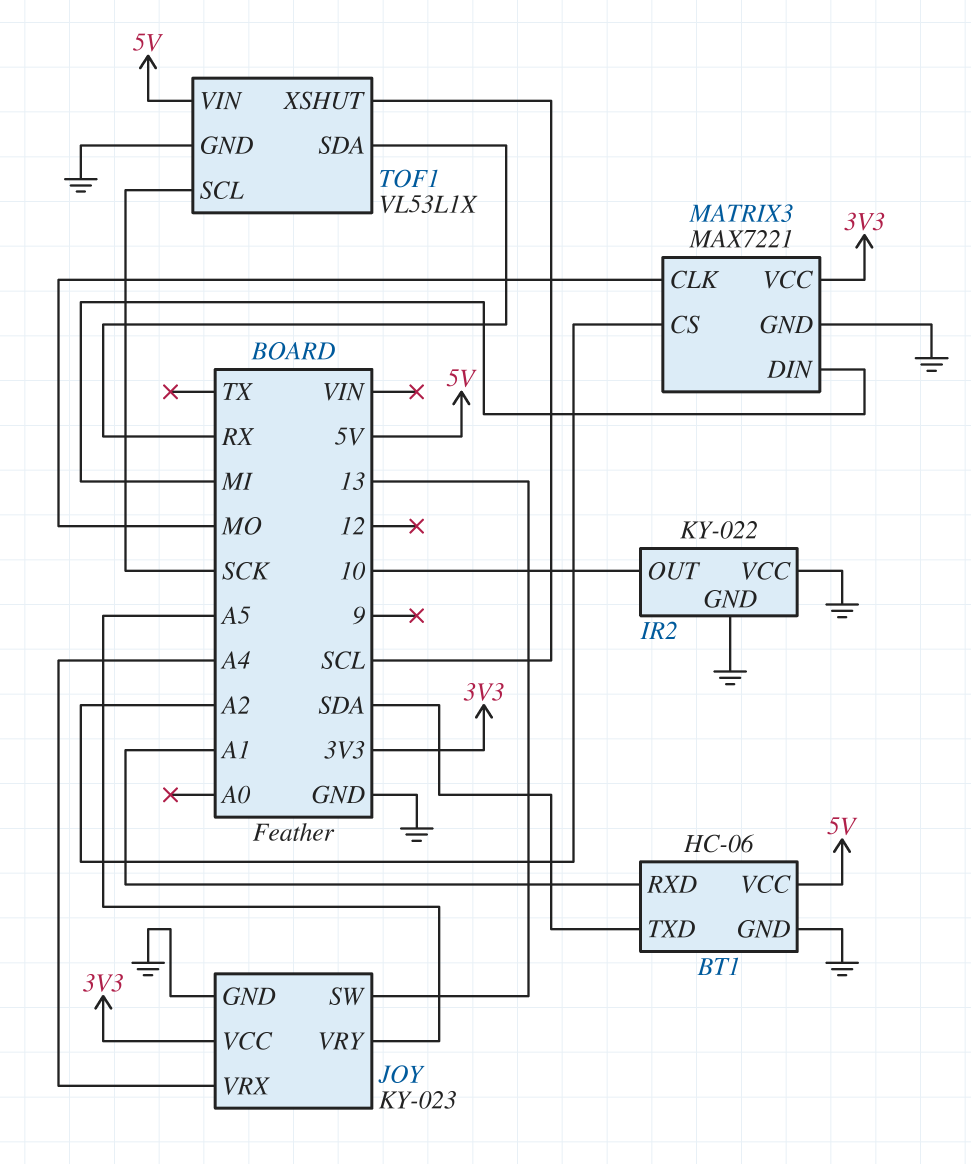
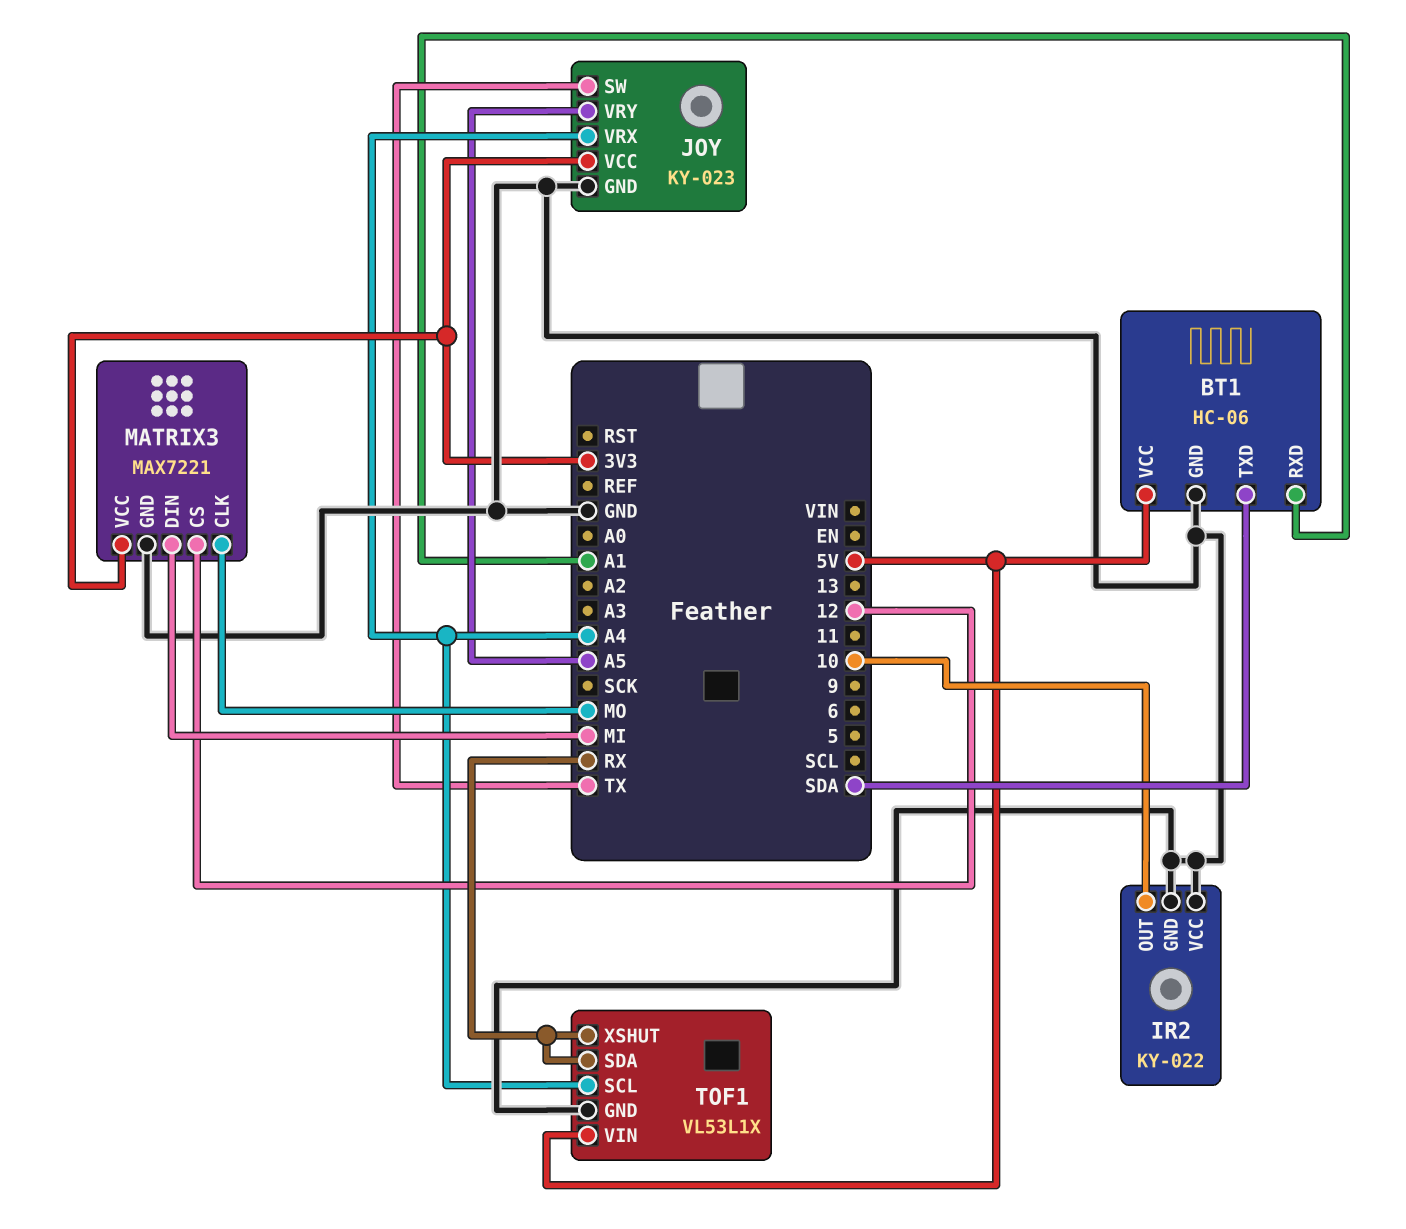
JOY pin SW: 13 -> TX
MATRIX3 pin CS: A2 -> 12
TOF1 pin SCL: SCK -> A4
TOF1 pin XSHUT: SCL -> RX

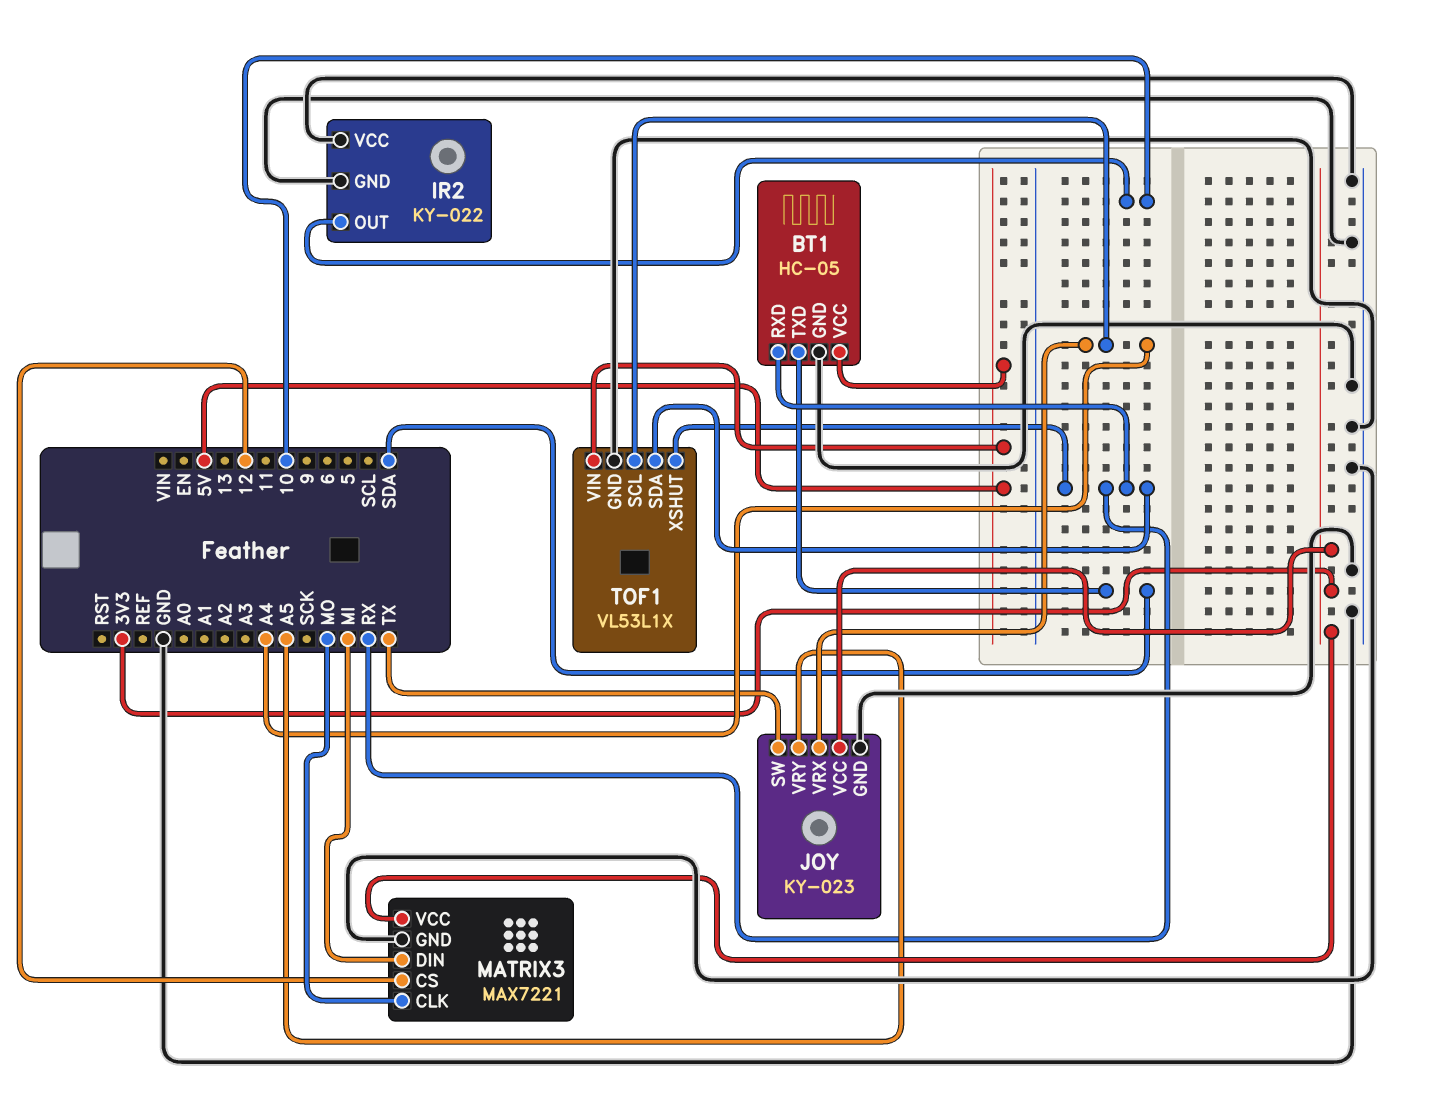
BT1: HC-06 -> HC-05
BT1 pin RXD: A1 -> RX

